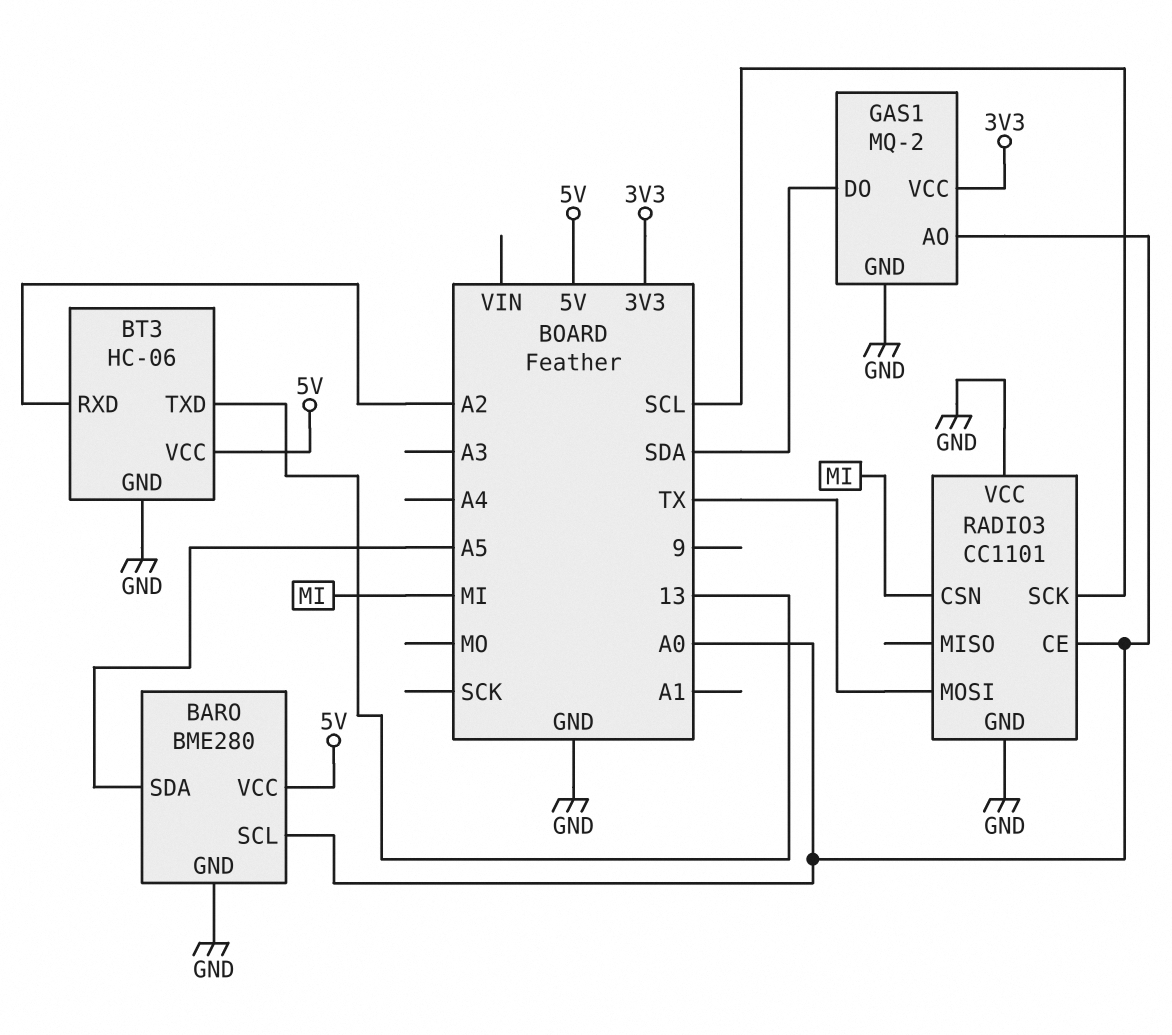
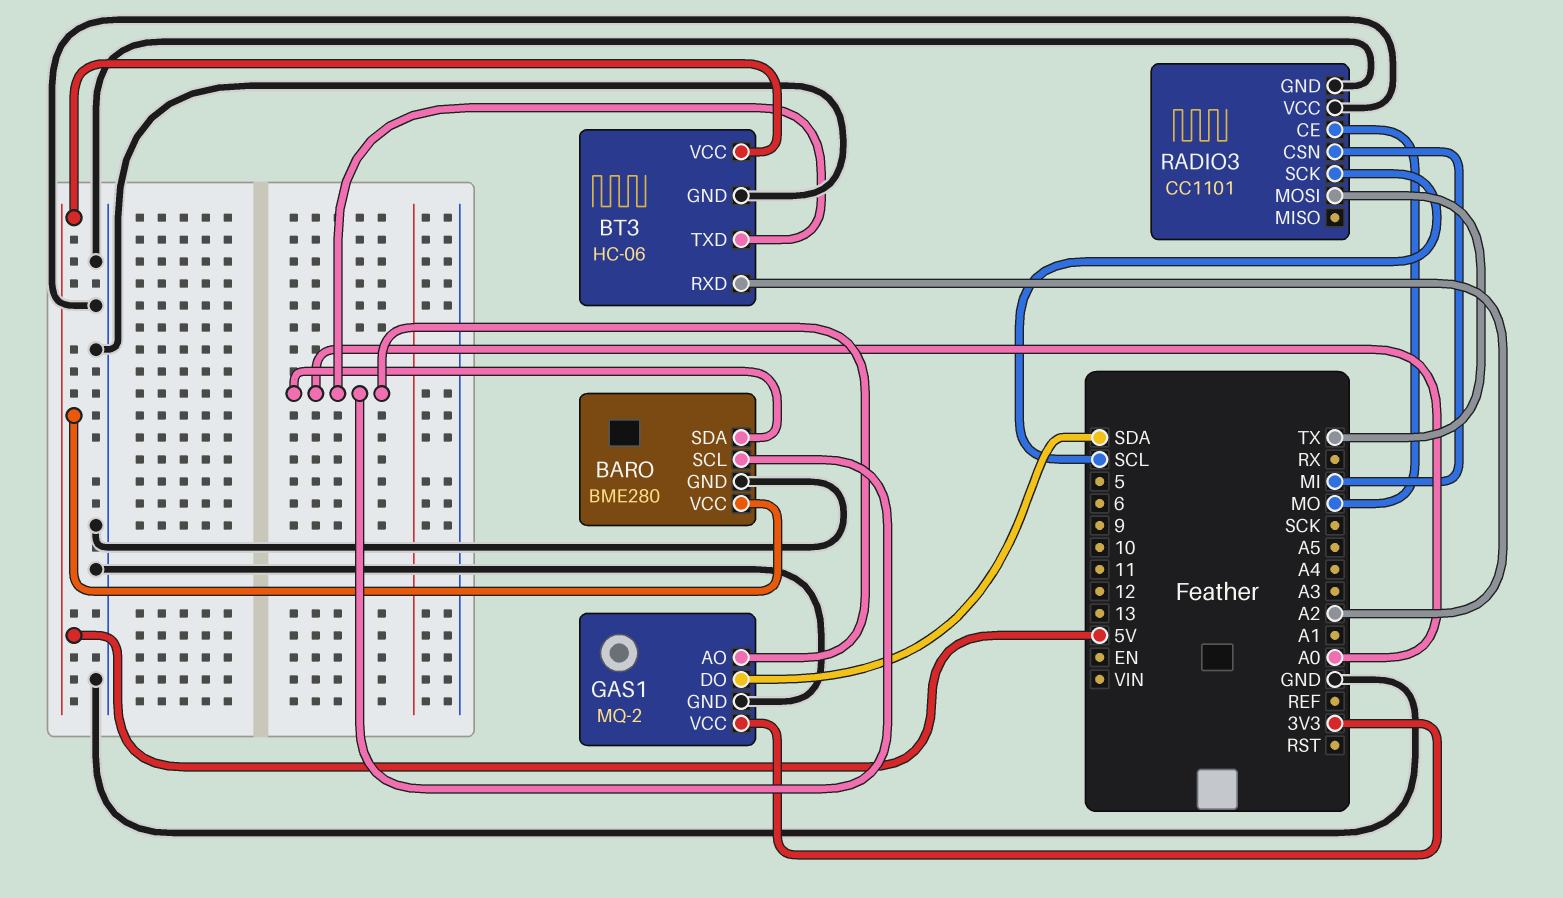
BARO pin SDA: A5 -> A0
BT3 pin TXD: 13 -> A0
RADIO3 pin CE: A0 -> MO

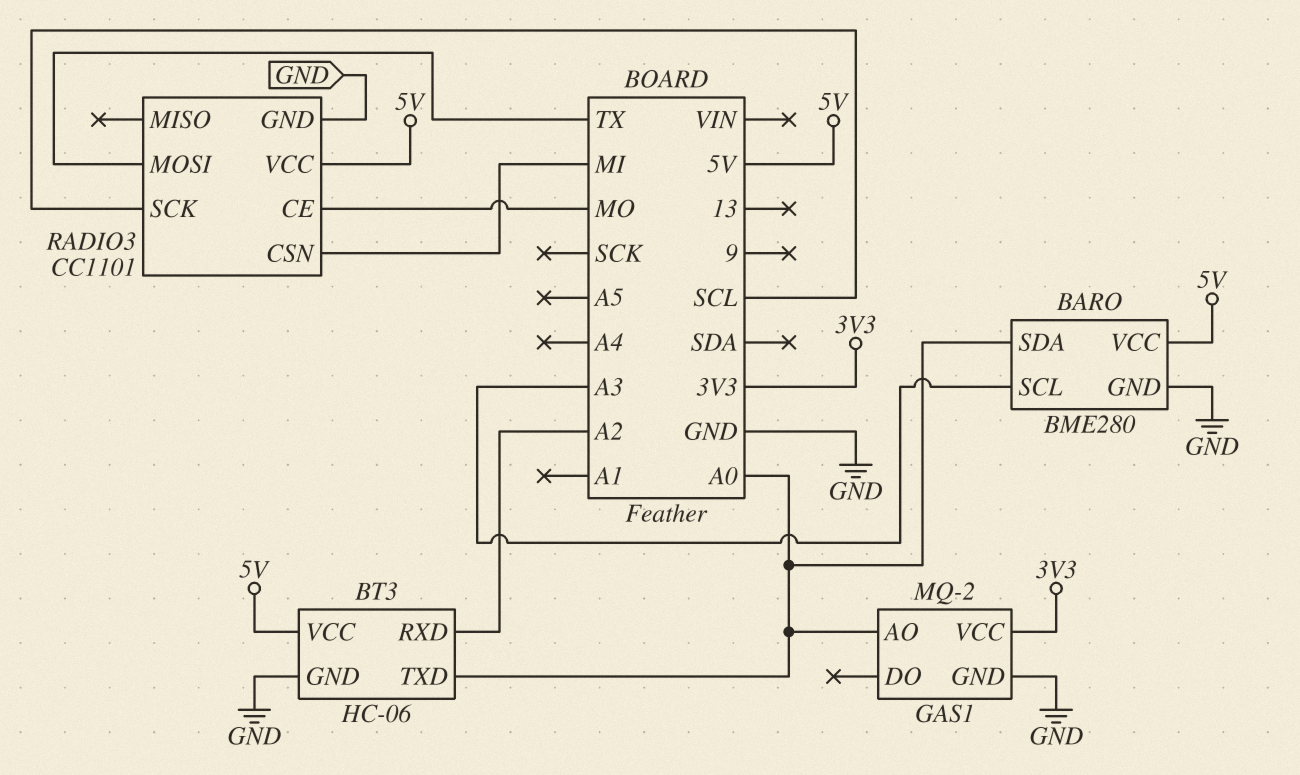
BARO pin SCL: A0 -> A3
GAS1 pin DO: SDA -> none
RADIO3 pin VCC: GND -> 5V

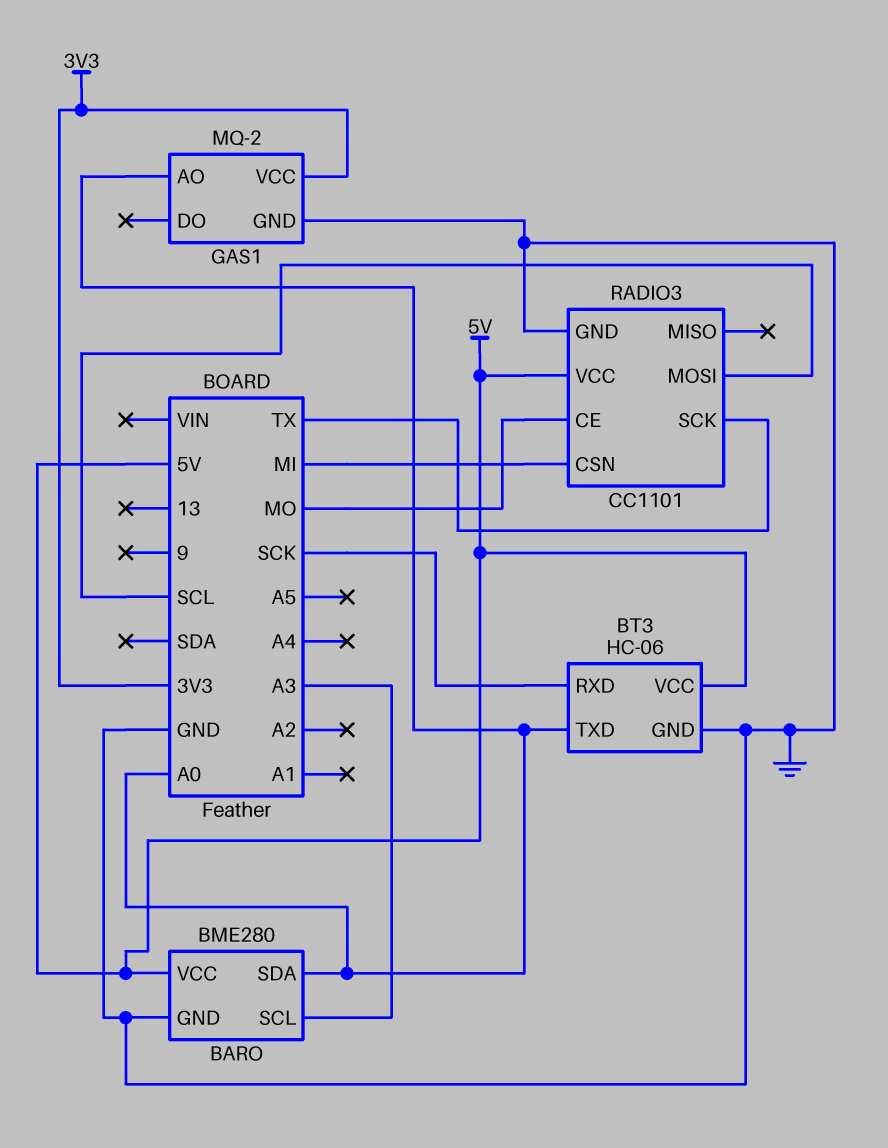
BT3 pin RXD: A2 -> SCK
RADIO3 pin MOSI: TX -> SCL
RADIO3 pin SCK: SCL -> TX

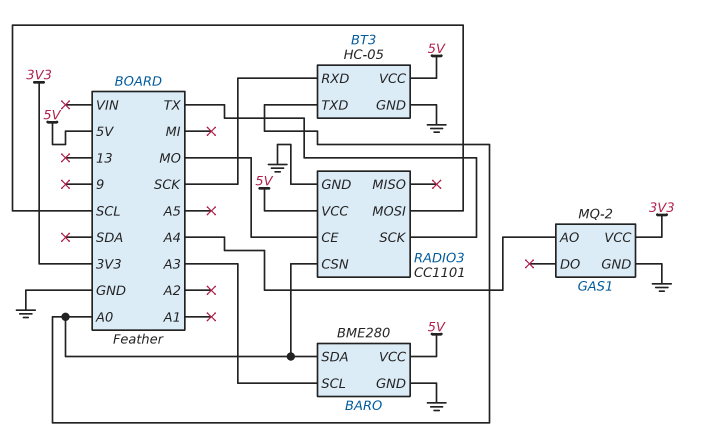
BT3: HC-06 -> HC-05
GAS1 pin AO: A0 -> A4
RADIO3 pin CSN: MI -> A0

